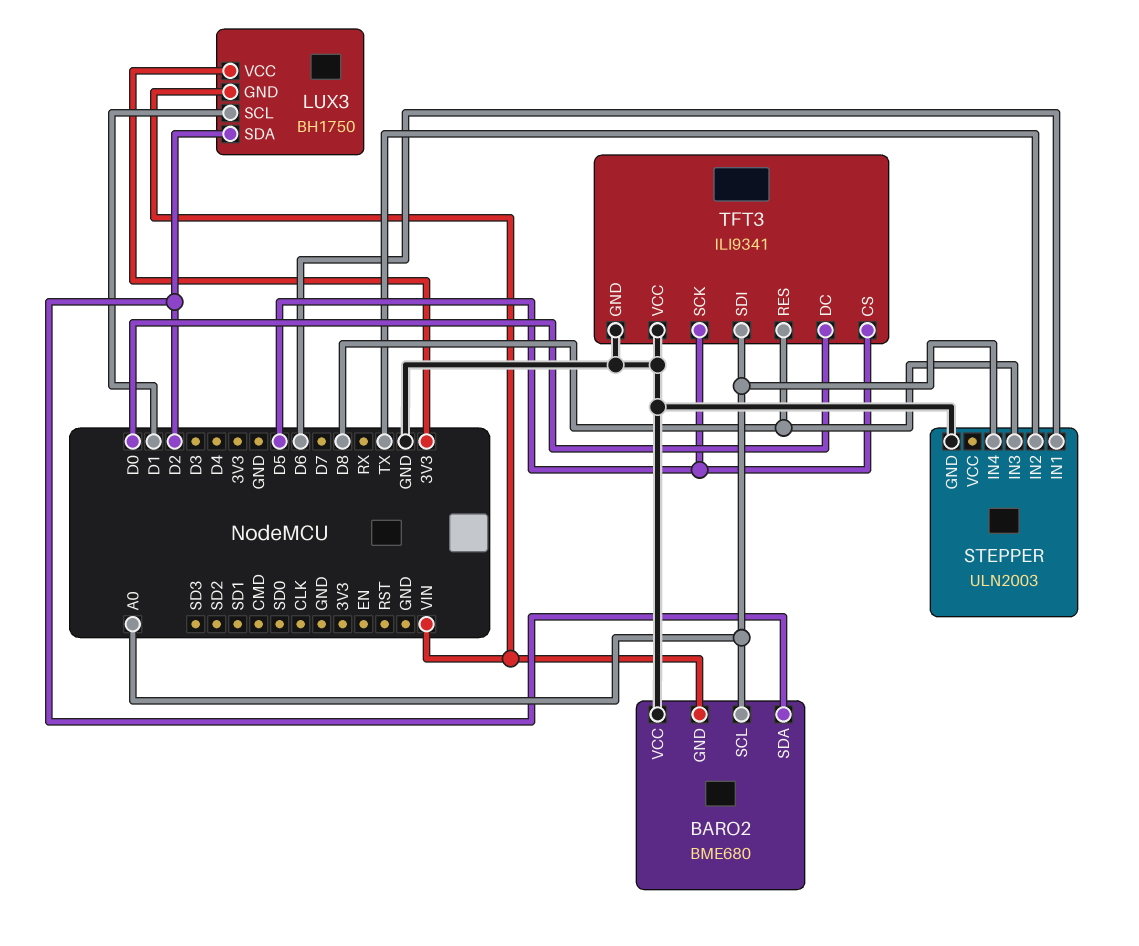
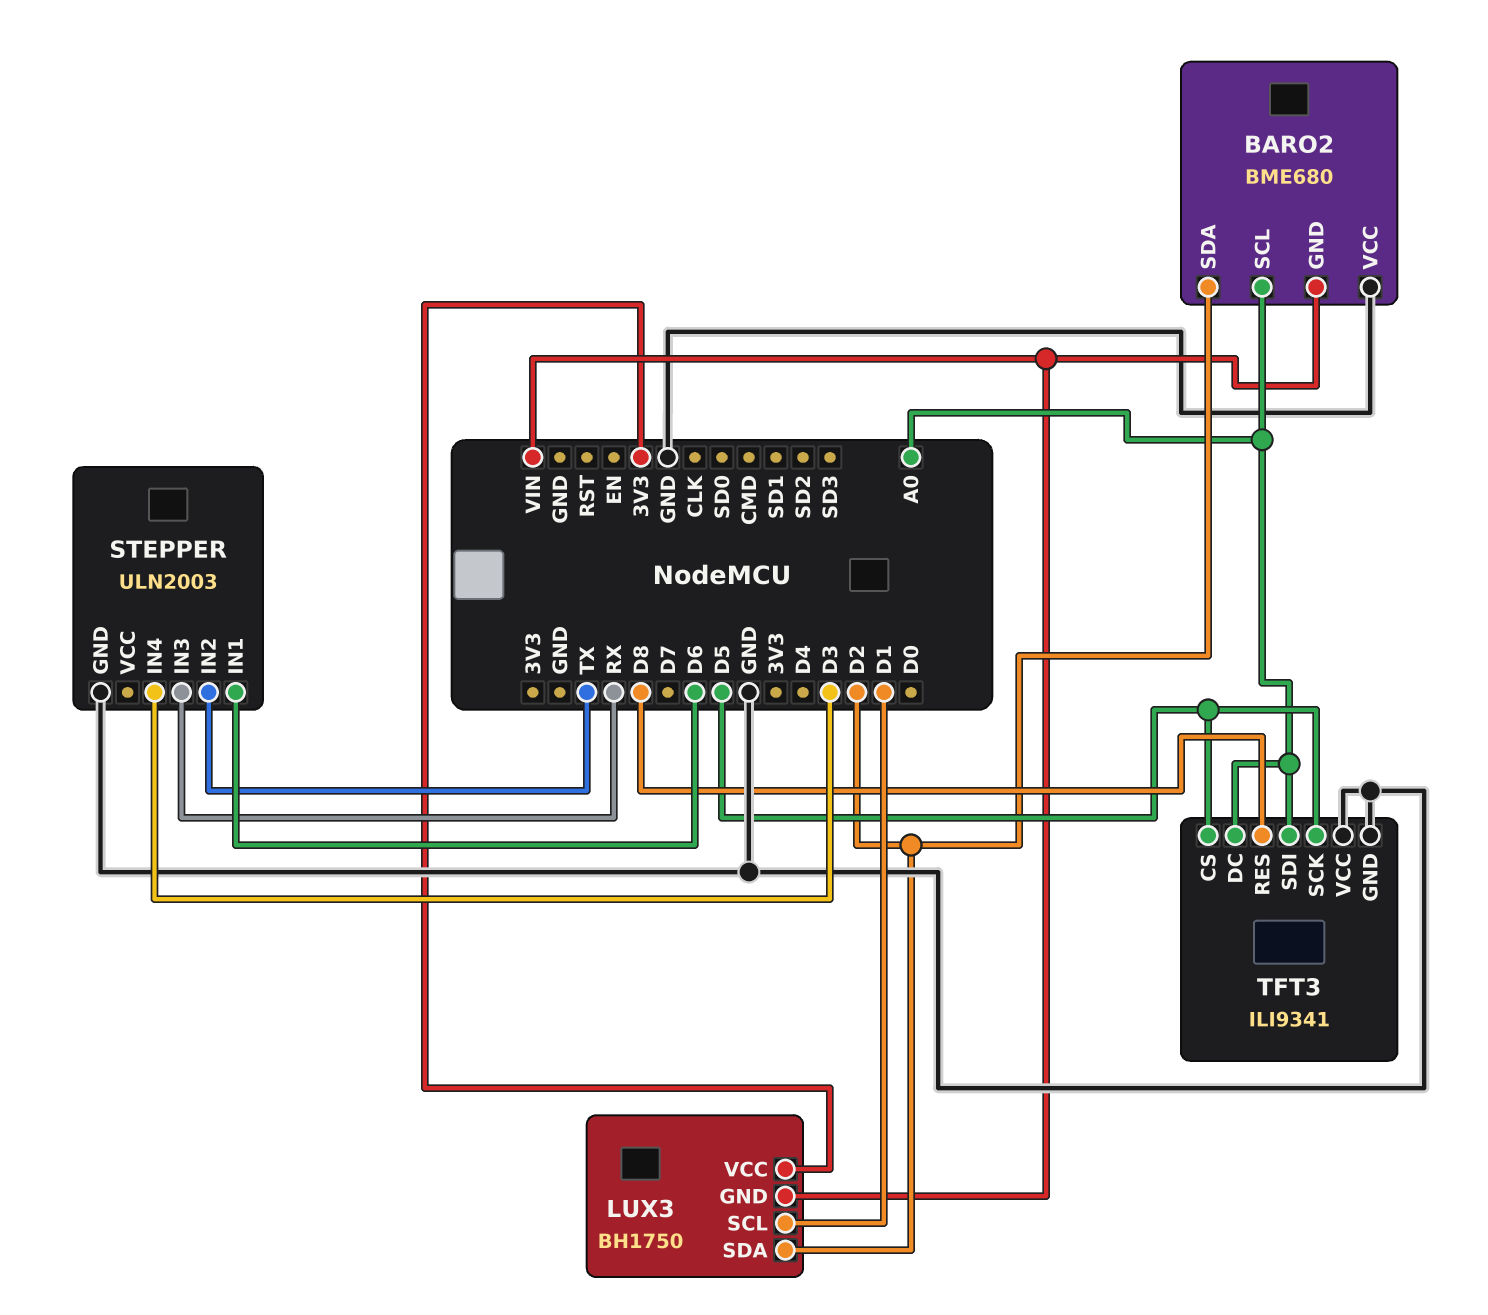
STEPPER pin IN3: D8 -> RX
STEPPER pin IN4: A0 -> D3
TFT3 pin DC: D0 -> A0

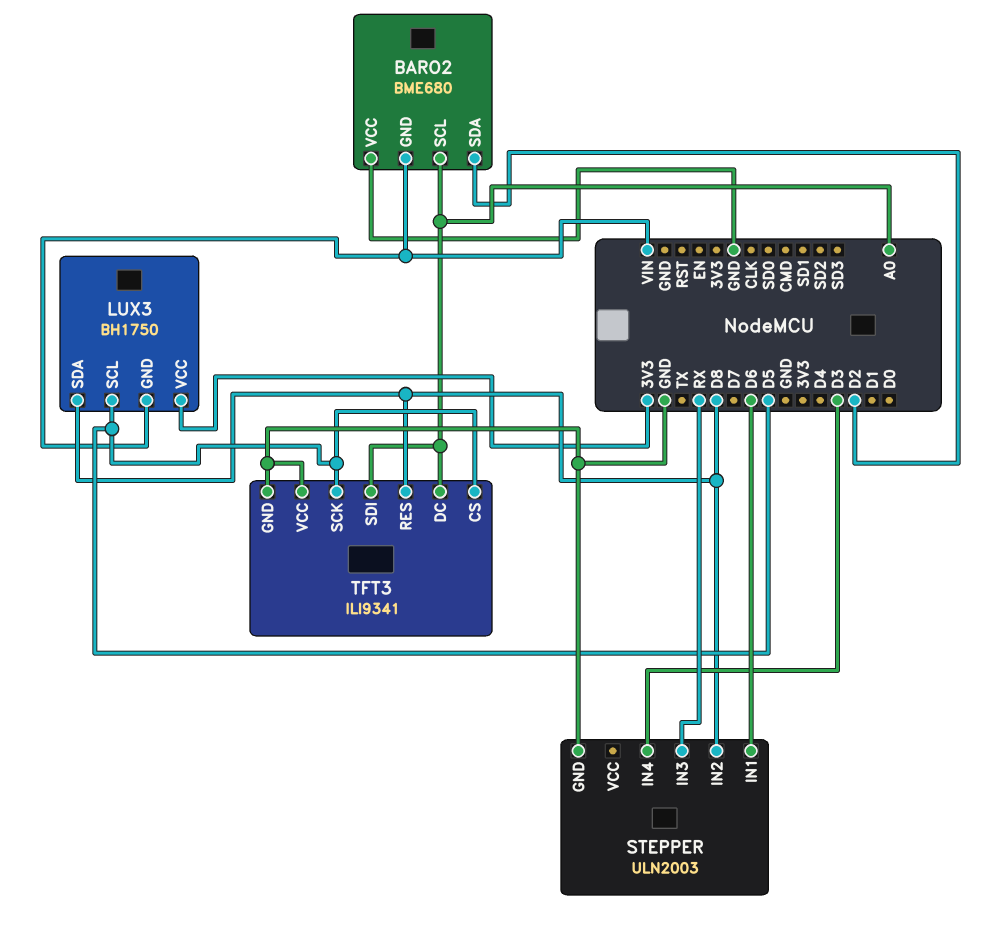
LUX3 pin SCL: D1 -> D5
LUX3 pin SDA: D2 -> D8
STEPPER pin IN2: TX -> D8

